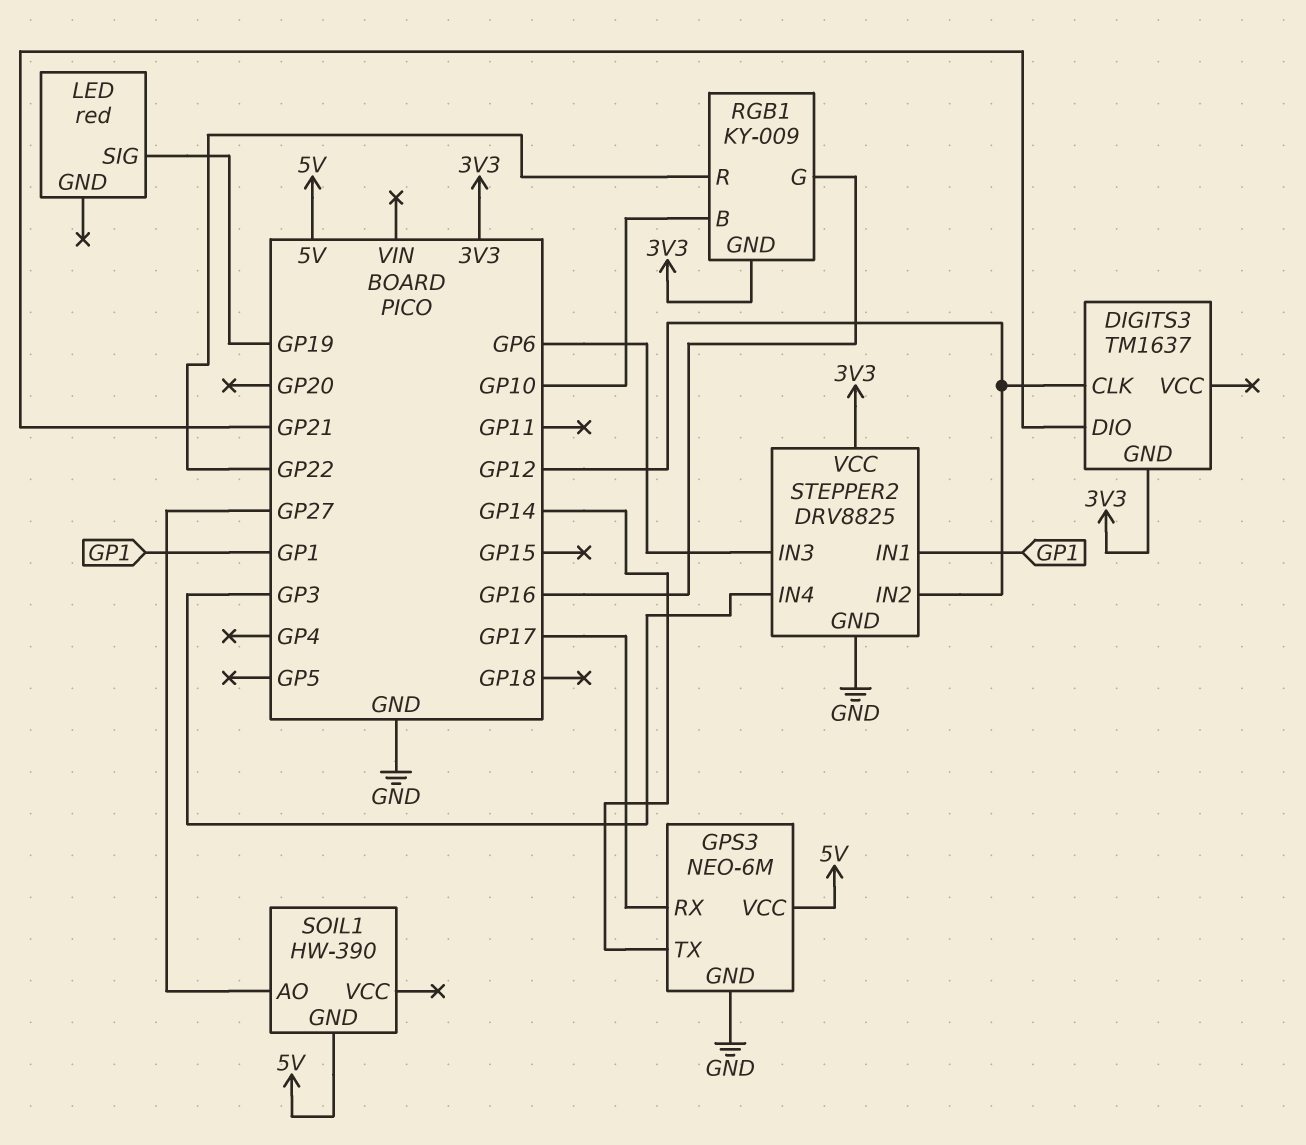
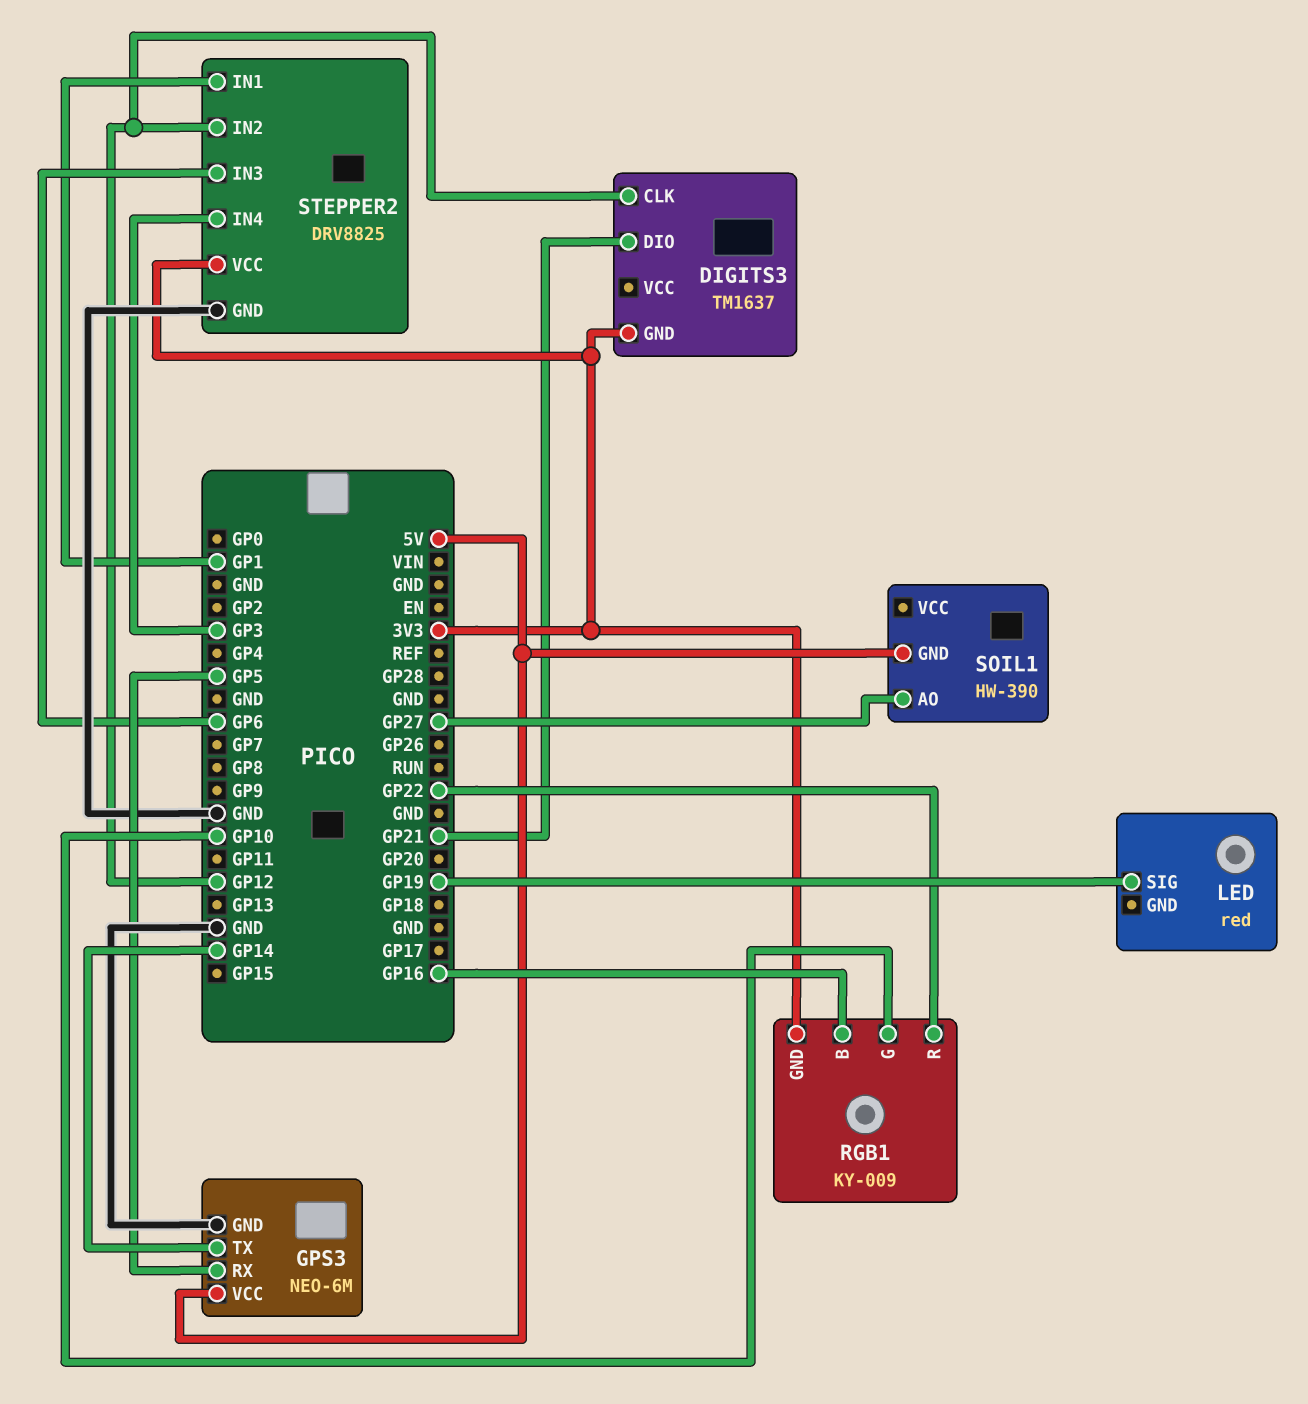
GPS3 pin RX: GP17 -> GP5
RGB1 pin B: GP10 -> GP16
RGB1 pin G: GP16 -> GP10

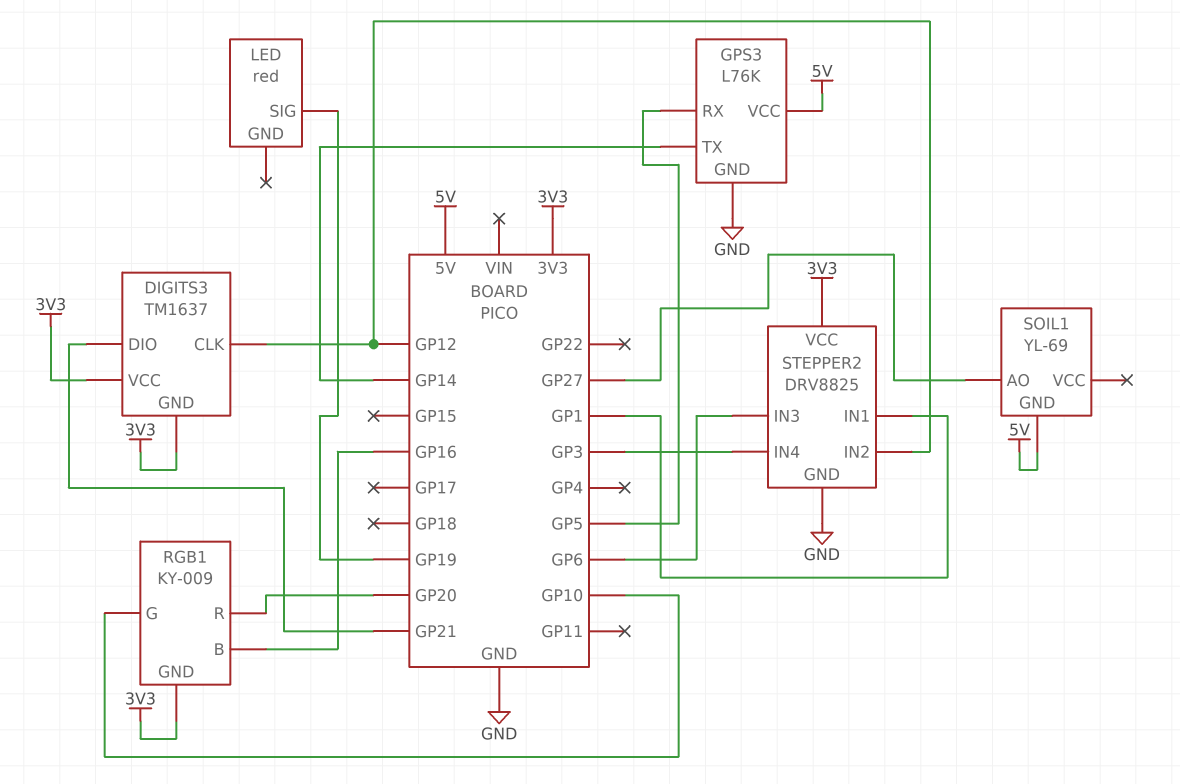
DIGITS3 pin VCC: none -> 3V3
GPS3: NEO-6M -> L76K
RGB1 pin R: GP22 -> GP20
SOIL1: HW-390 -> YL-69

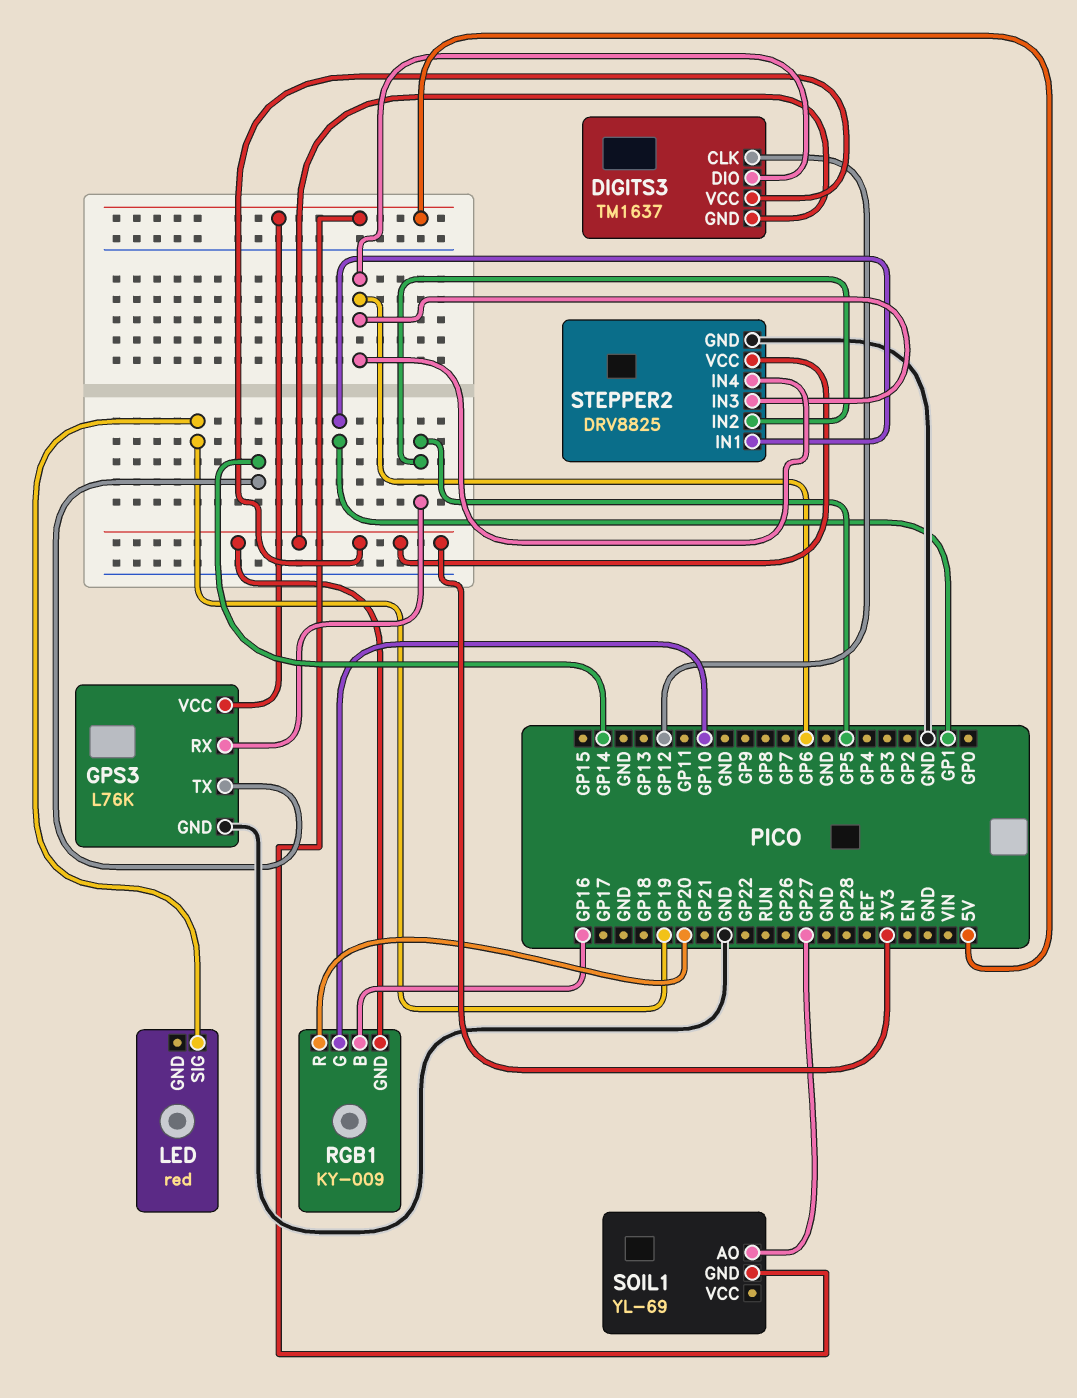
DIGITS3 pin DIO: GP21 -> GP6
STEPPER2 pin IN2: GP12 -> GP5
STEPPER2 pin IN4: GP3 -> GP6

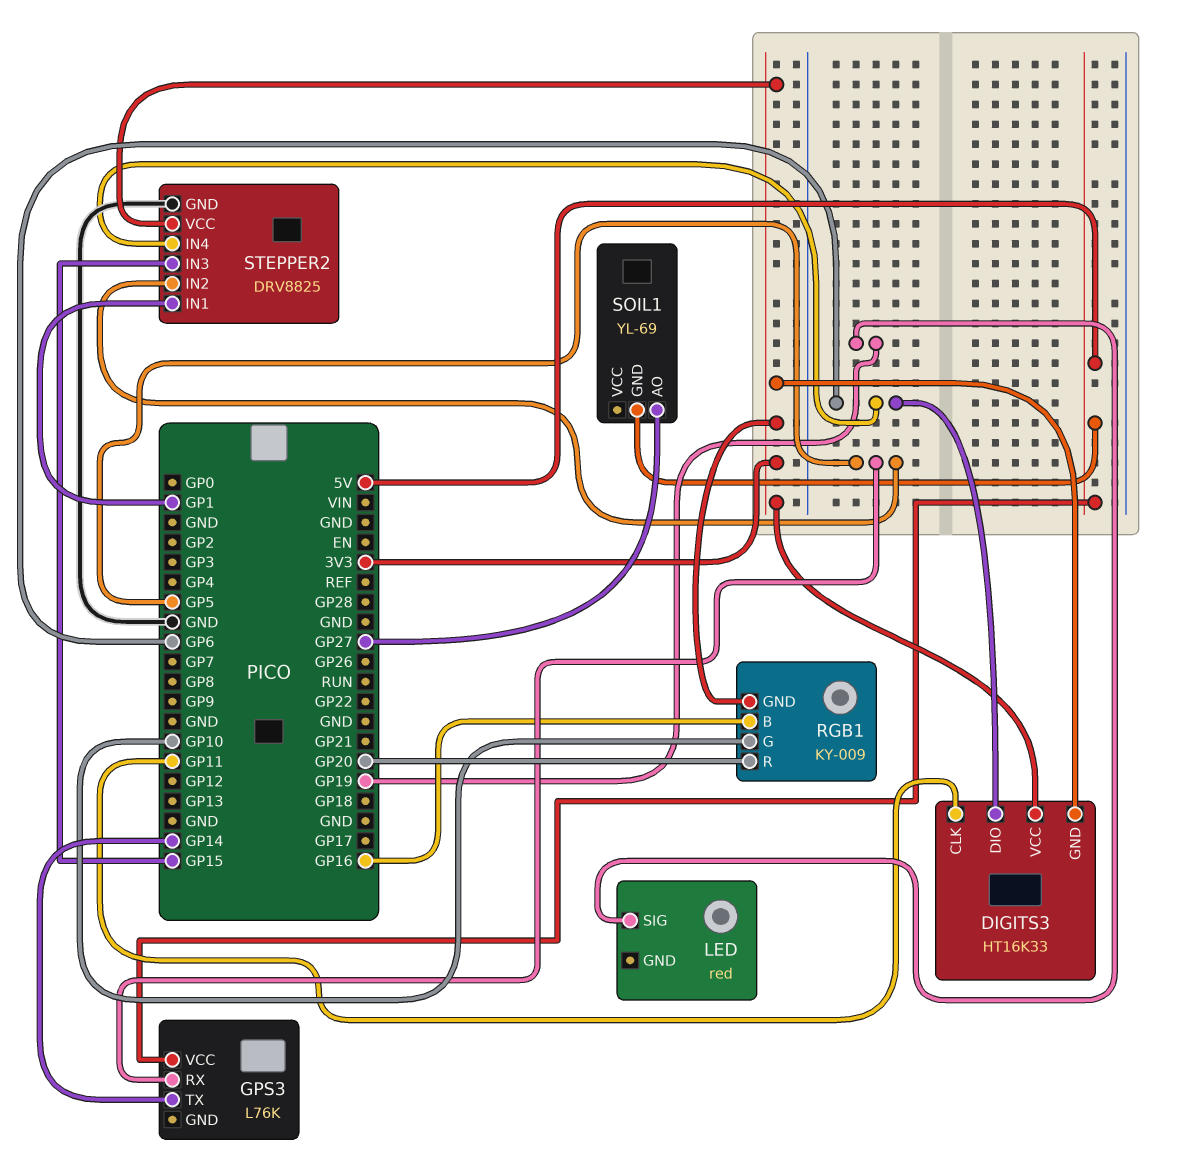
DIGITS3: TM1637 -> HT16K33
DIGITS3 pin CLK: GP12 -> GP11
GPS3 pin GND: GND -> none
STEPPER2 pin IN3: GP6 -> GP15

